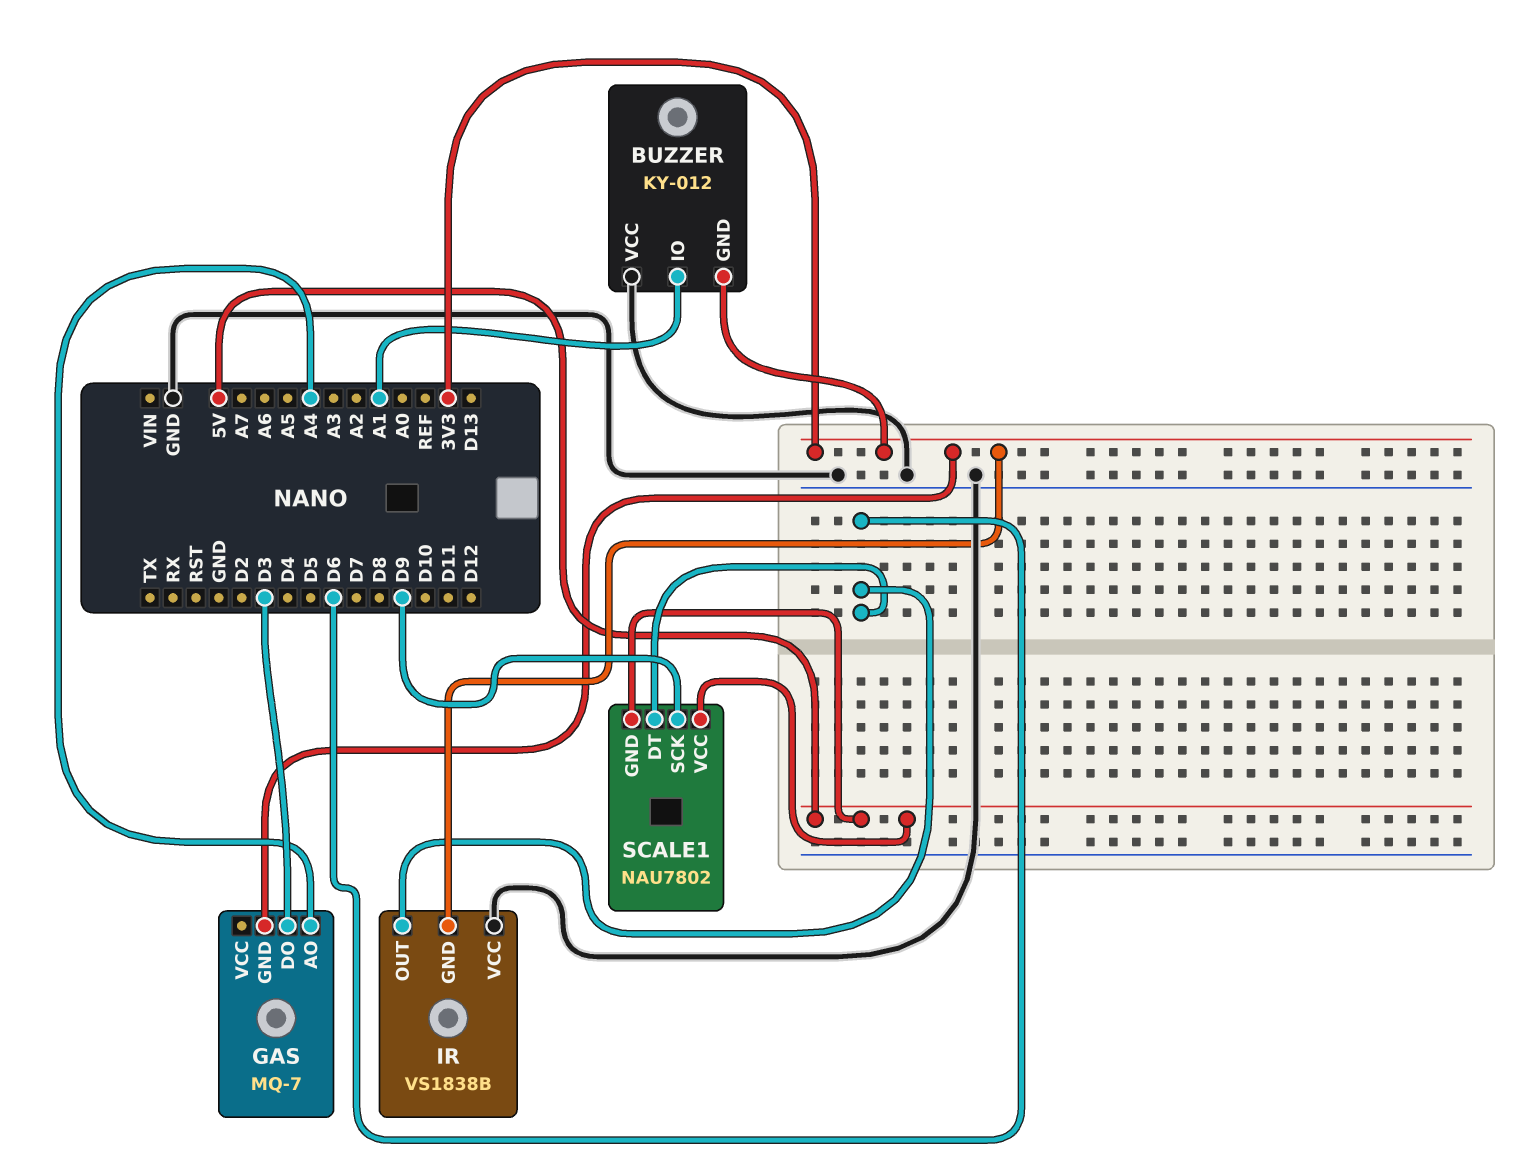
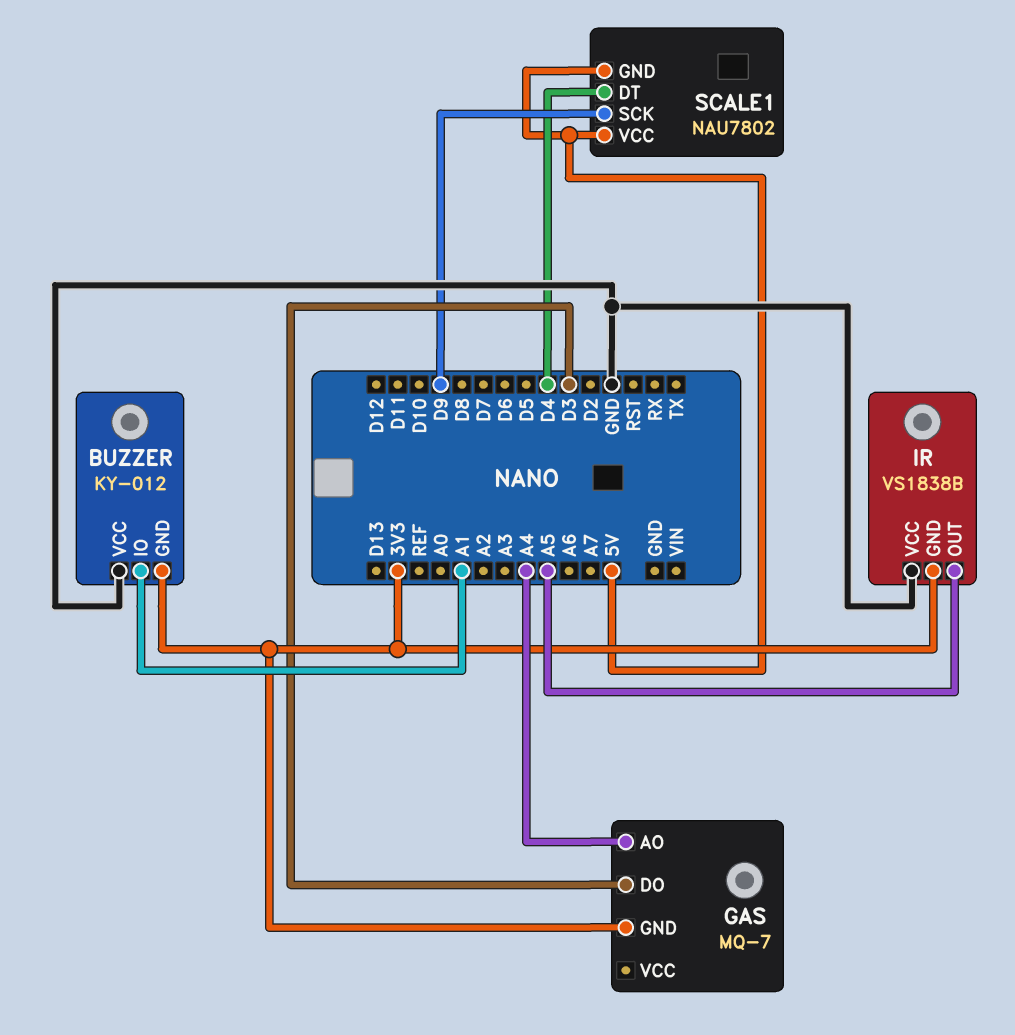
IR pin OUT: D6 -> A5
SCALE1 pin DT: D6 -> D4

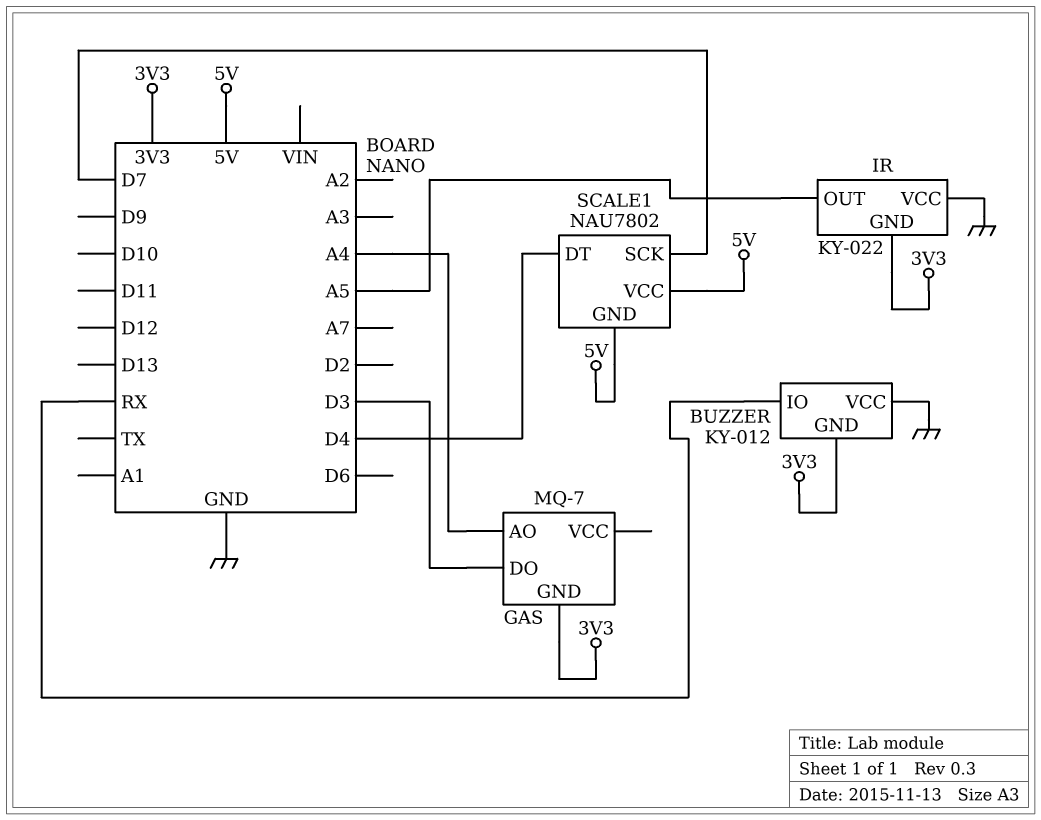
BUZZER pin IO: A1 -> RX
IR: VS1838B -> KY-022
SCALE1 pin SCK: D9 -> D7

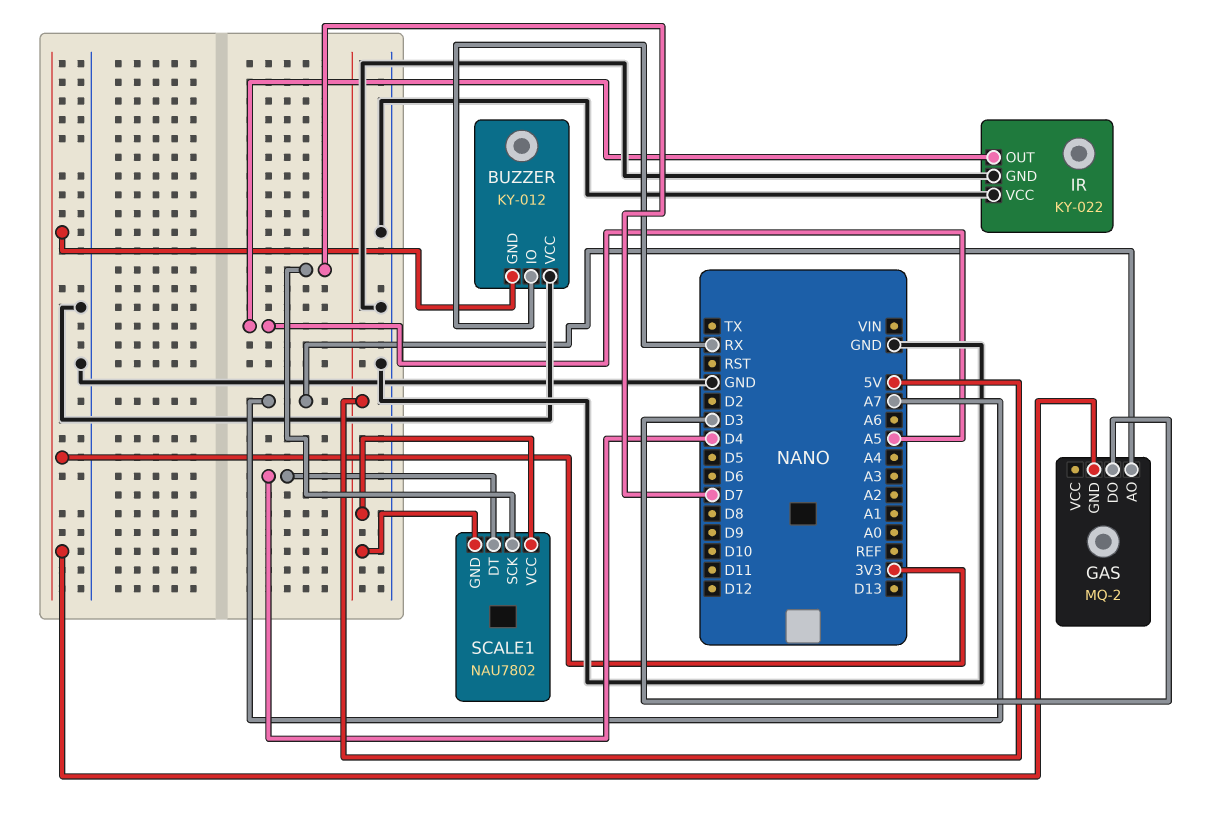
GAS: MQ-7 -> MQ-2
GAS pin AO: A4 -> A7
IR pin GND: 3V3 -> GND

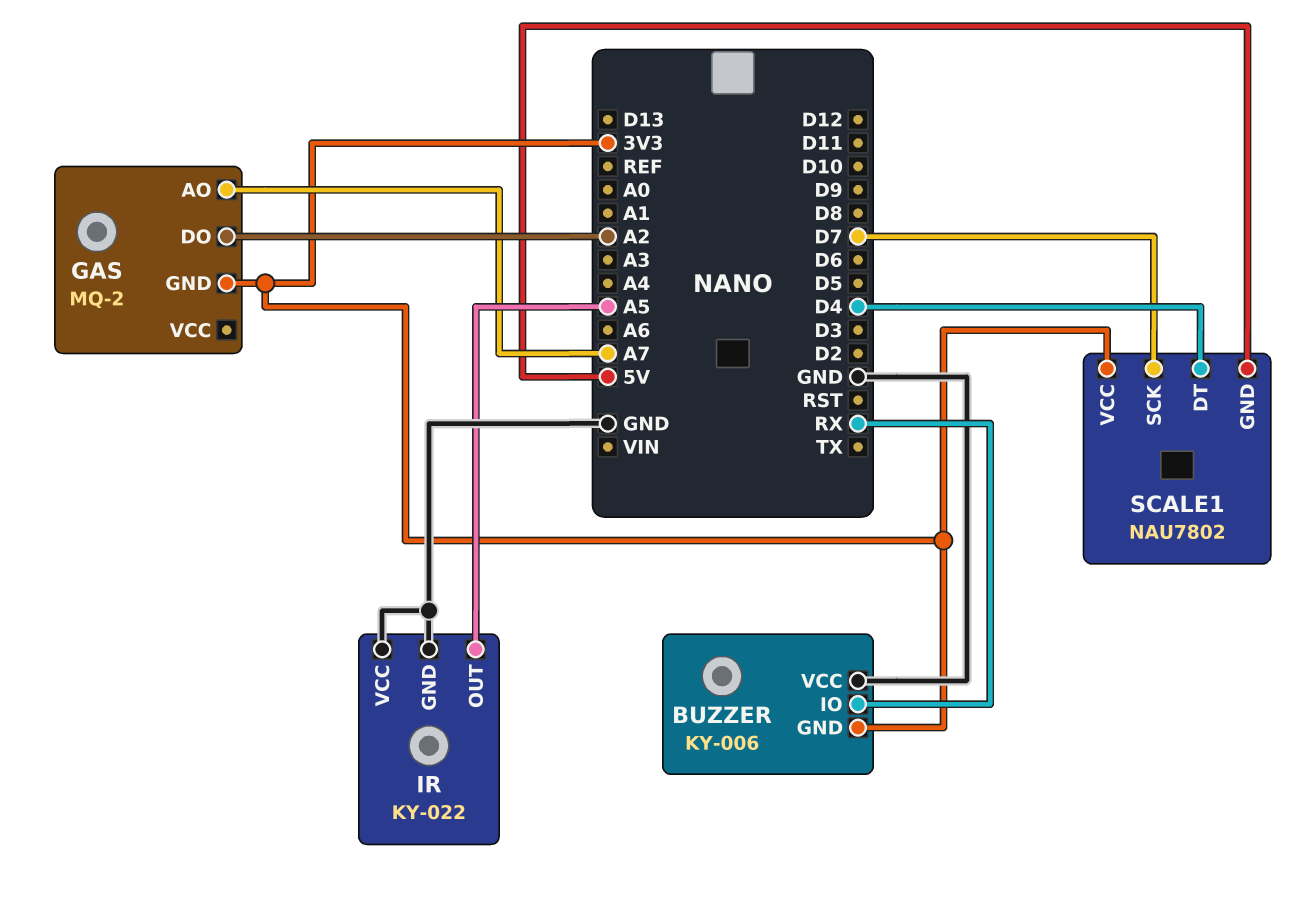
BUZZER: KY-012 -> KY-006
GAS pin DO: D3 -> A2
SCALE1 pin VCC: 5V -> 3V3

